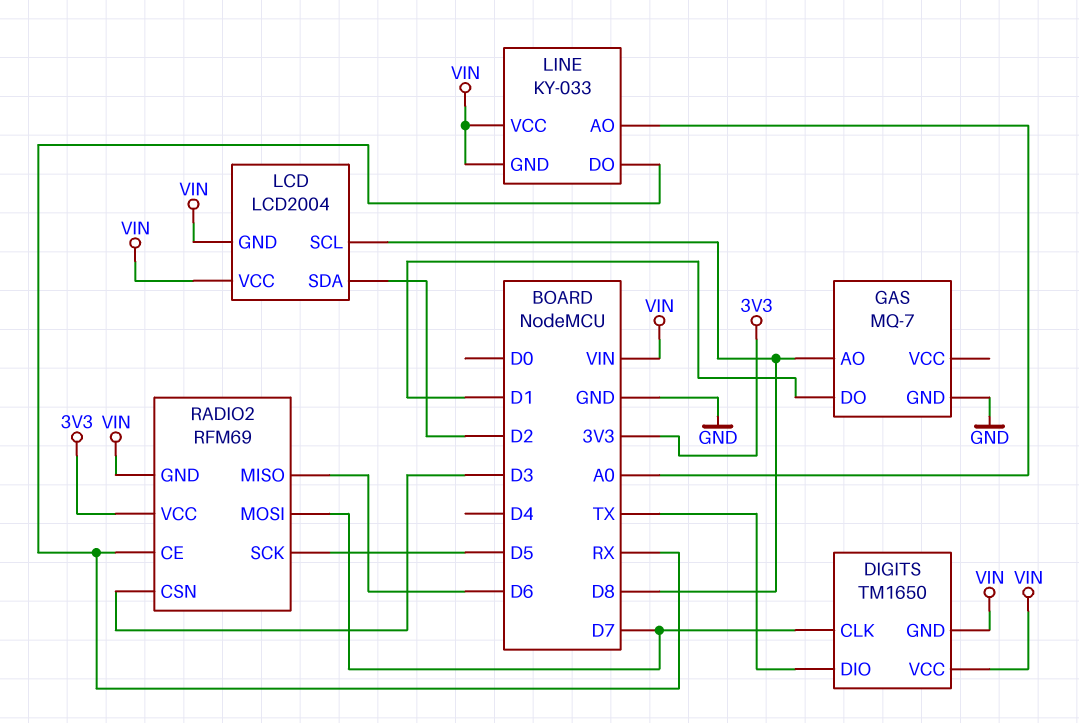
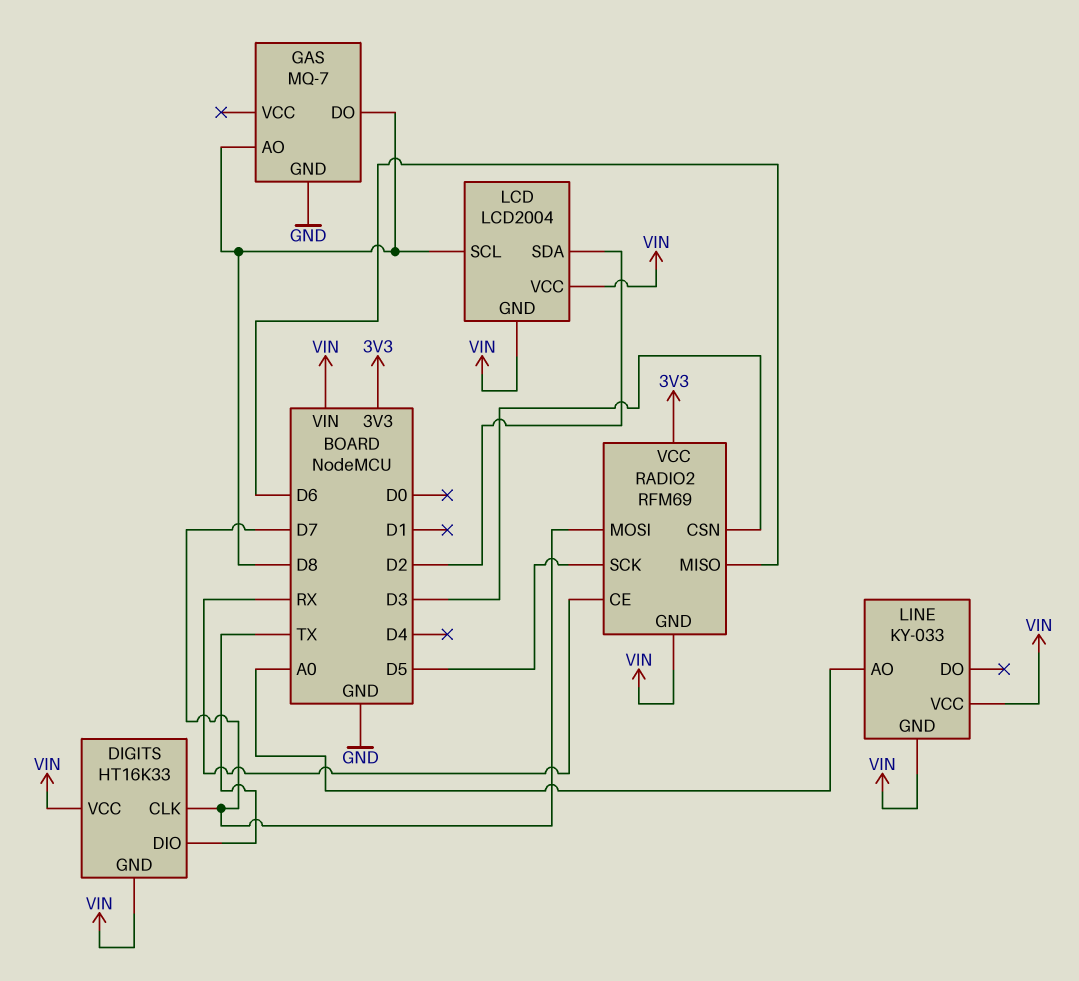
DIGITS: TM1650 -> HT16K33
GAS pin DO: D1 -> D8
LINE pin DO: RX -> none

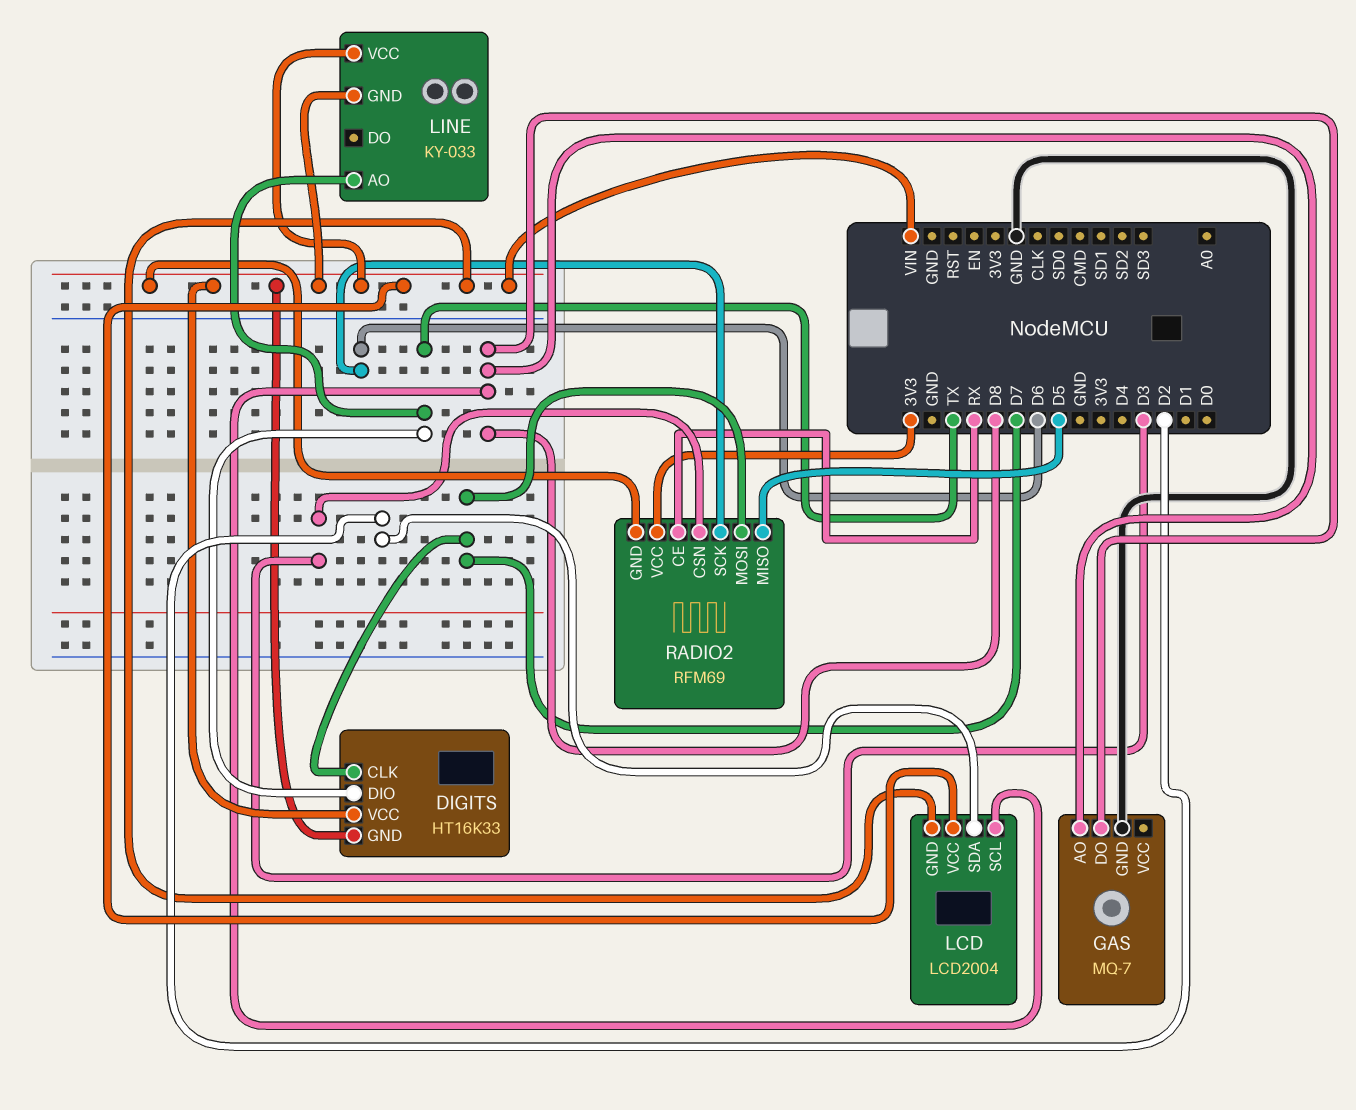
LINE pin AO: A0 -> TX
RADIO2 pin MISO: D6 -> D5
RADIO2 pin SCK: D5 -> D6

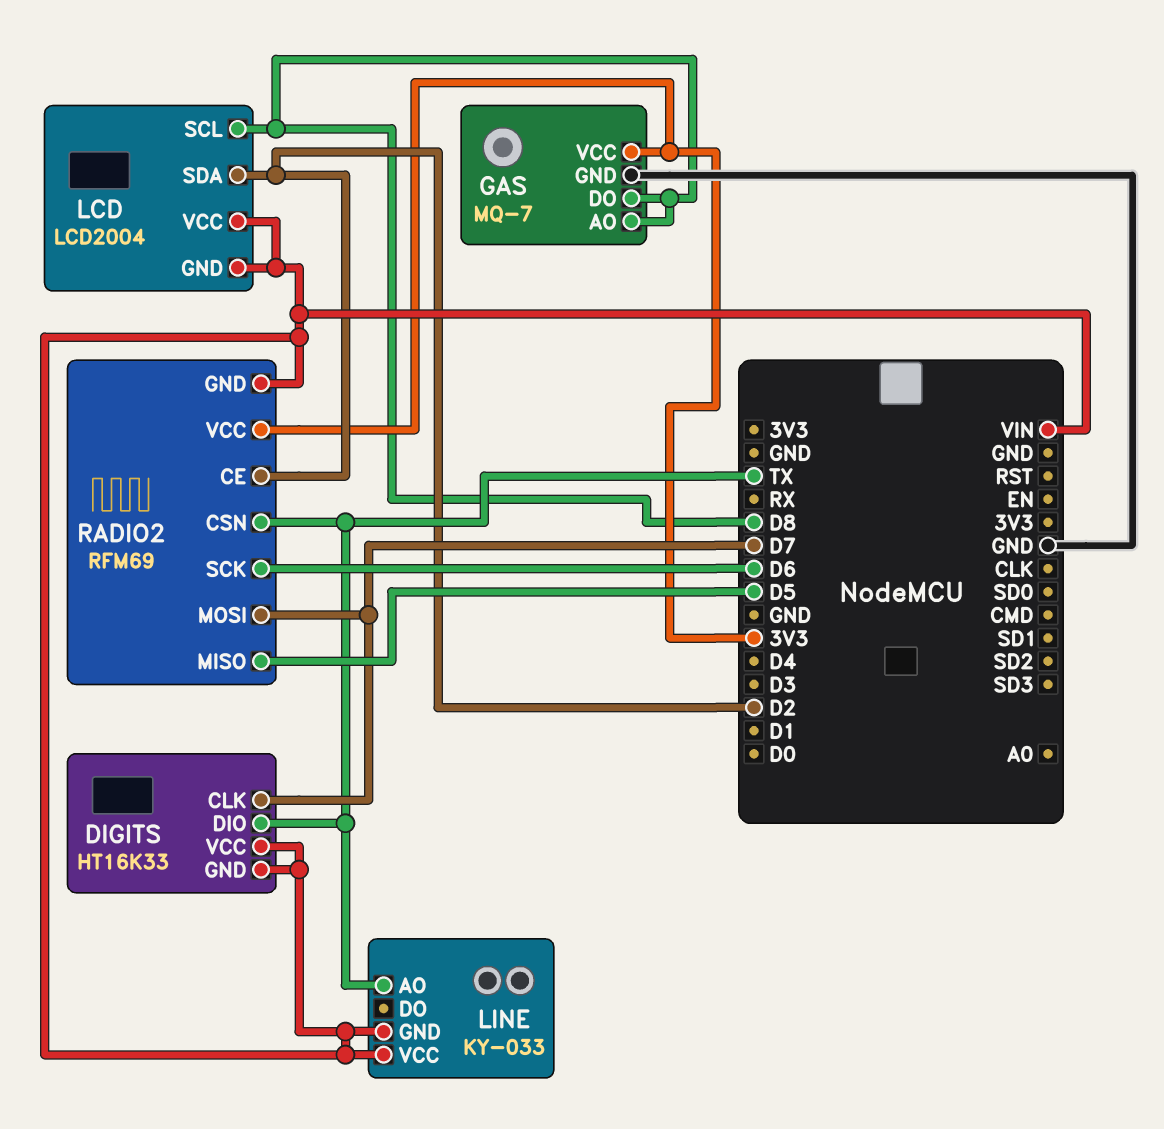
GAS pin VCC: none -> 3V3
RADIO2 pin CE: RX -> D2
RADIO2 pin CSN: D3 -> TX

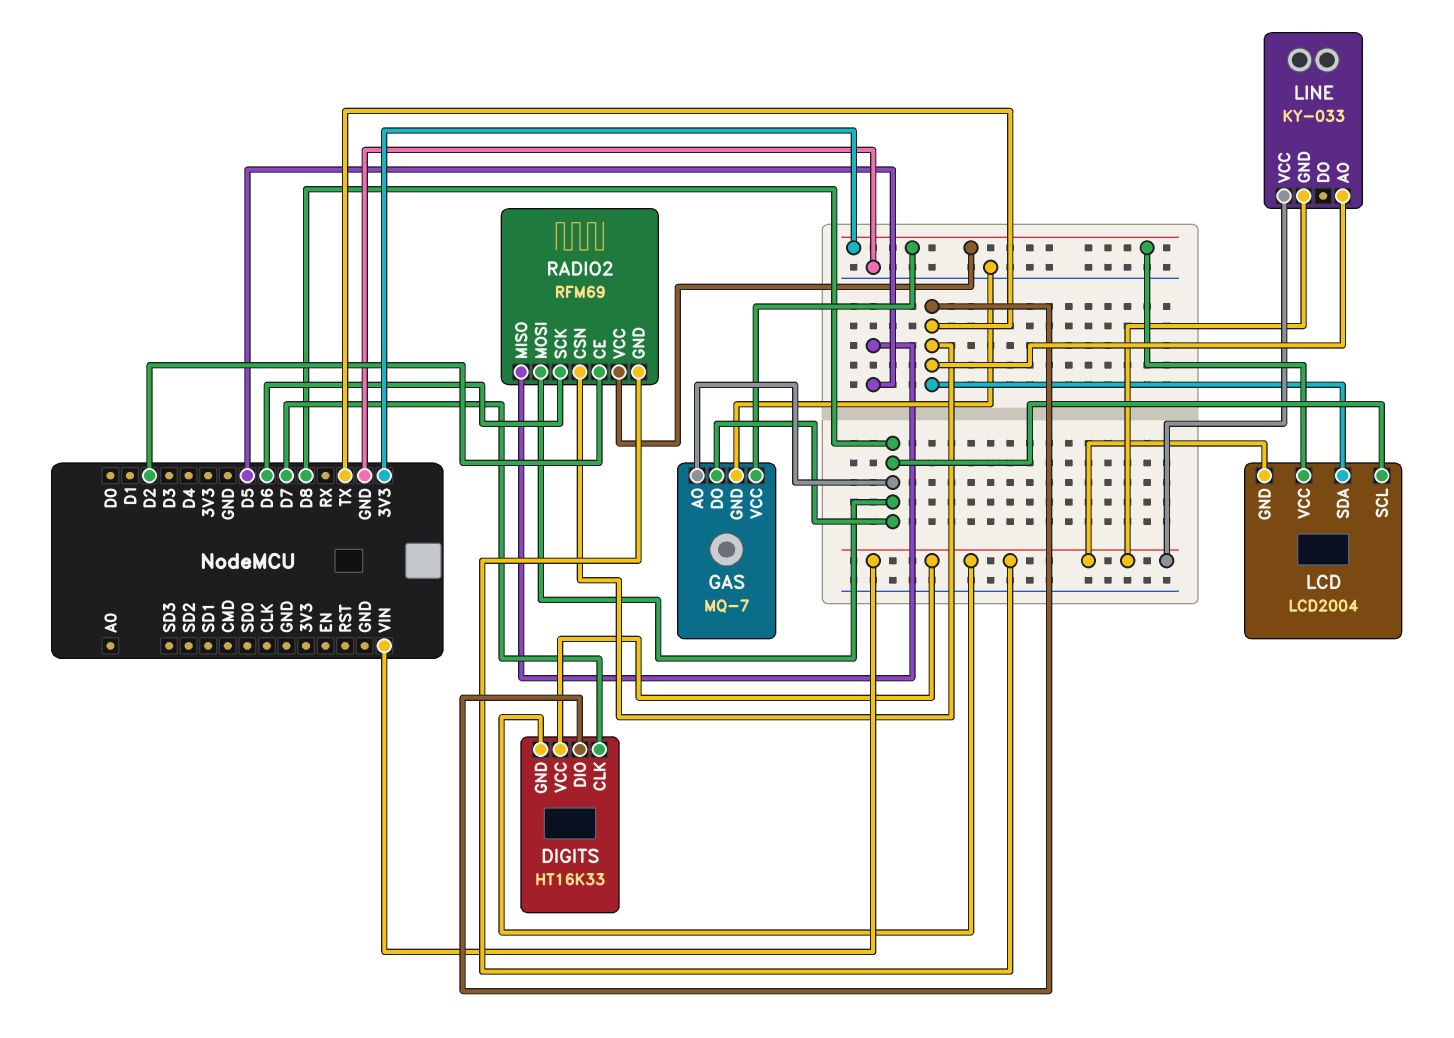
LCD pin SDA: D2 -> TX
LCD pin VCC: VIN -> 3V3
RADIO2 pin MOSI: D7 -> D8

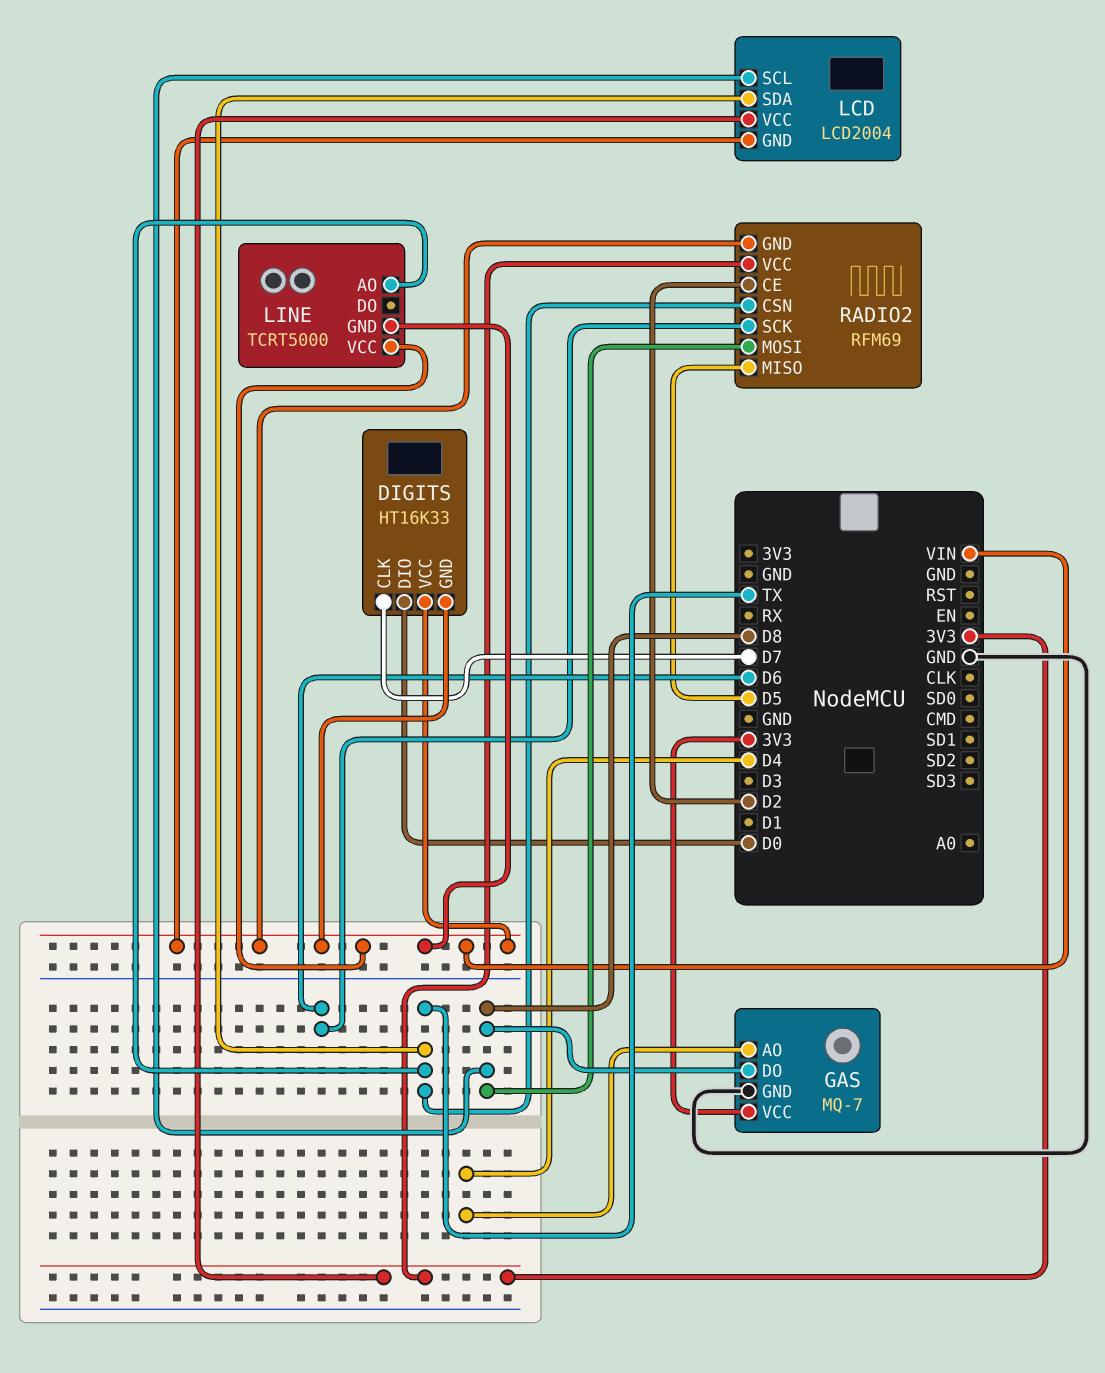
DIGITS pin DIO: TX -> D0
GAS pin AO: D8 -> D4
LINE: KY-033 -> TCRT5000

